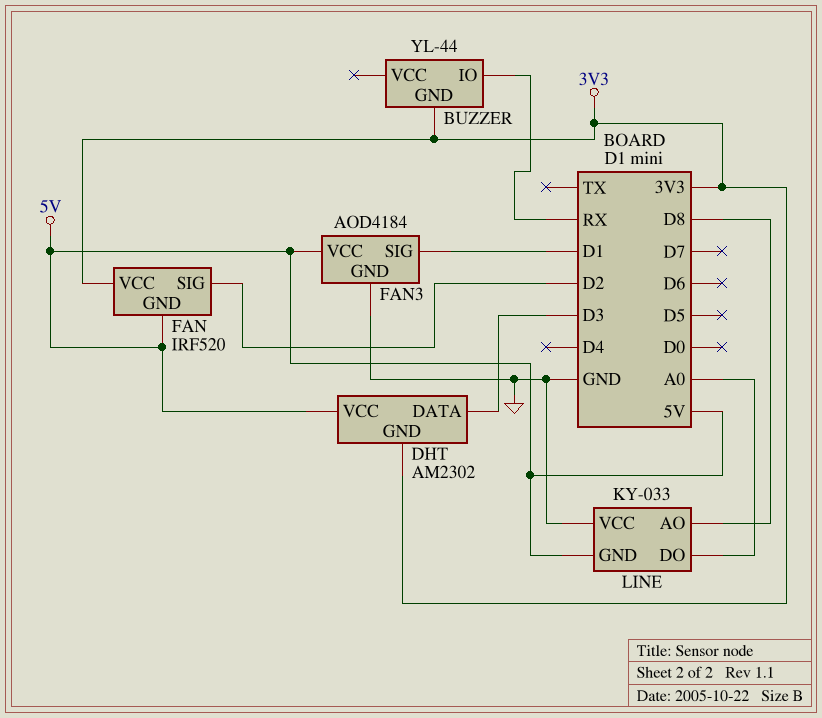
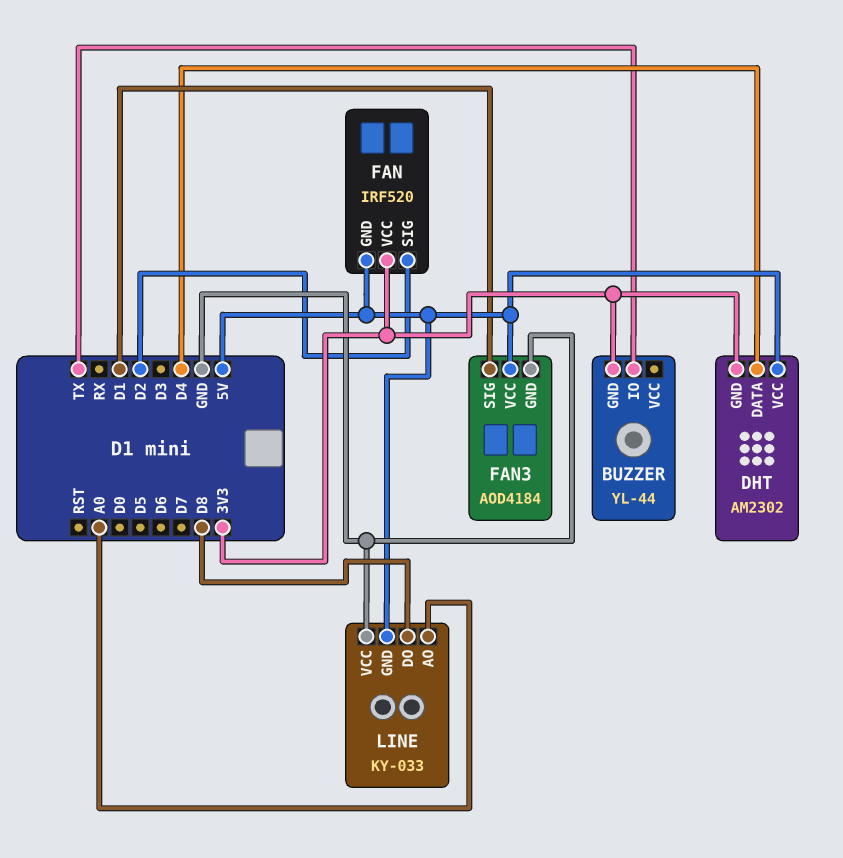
BUZZER pin IO: RX -> TX
DHT pin DATA: D3 -> D4
LINE pin AO: D8 -> A0
LINE pin DO: A0 -> D8

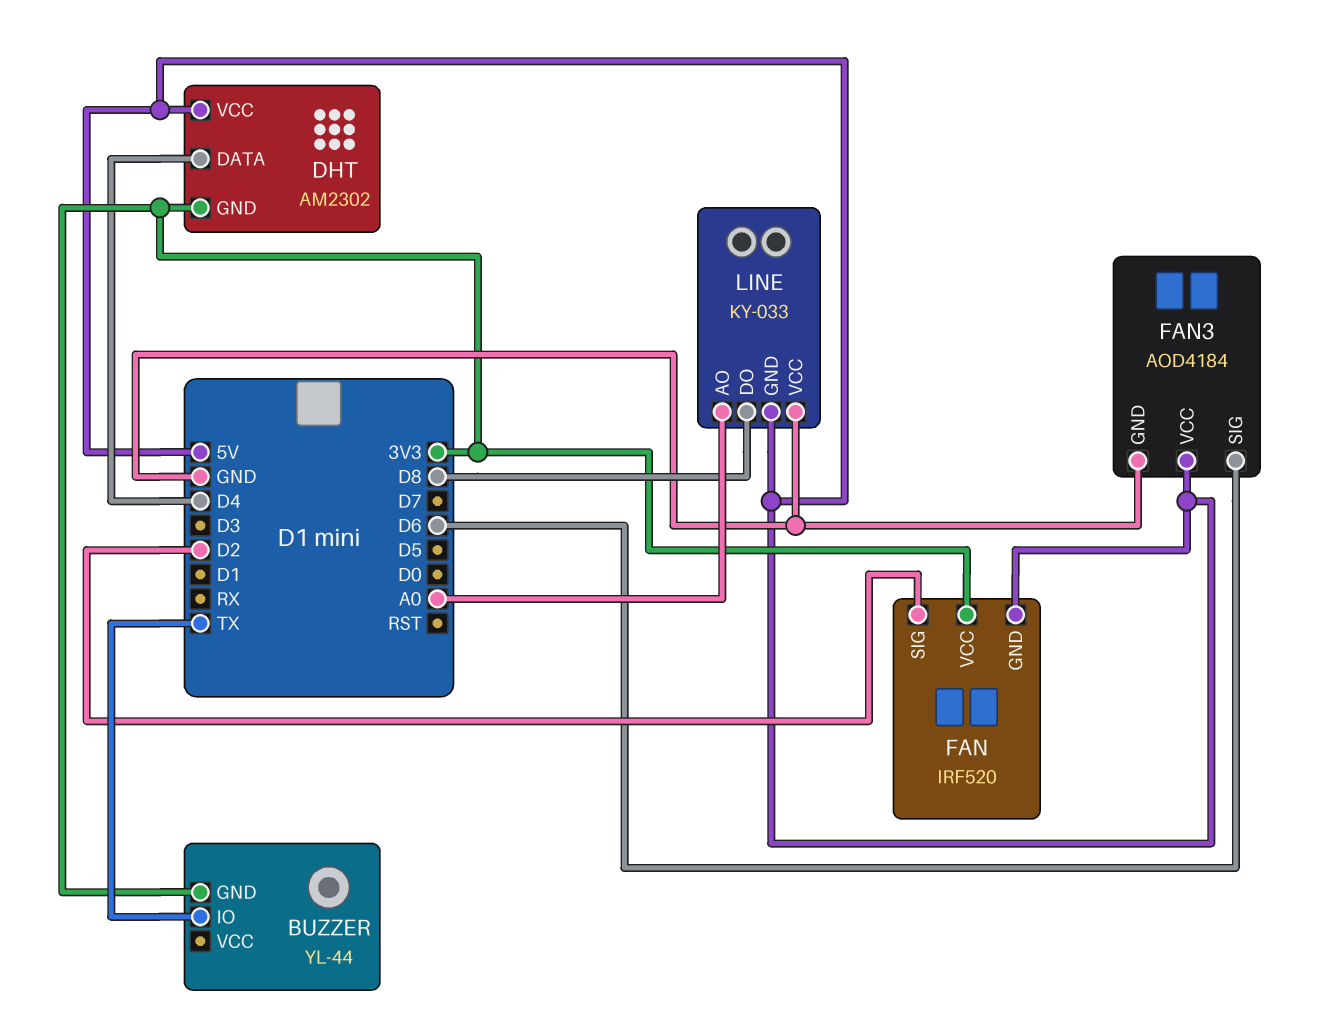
FAN3 pin SIG: D1 -> D6

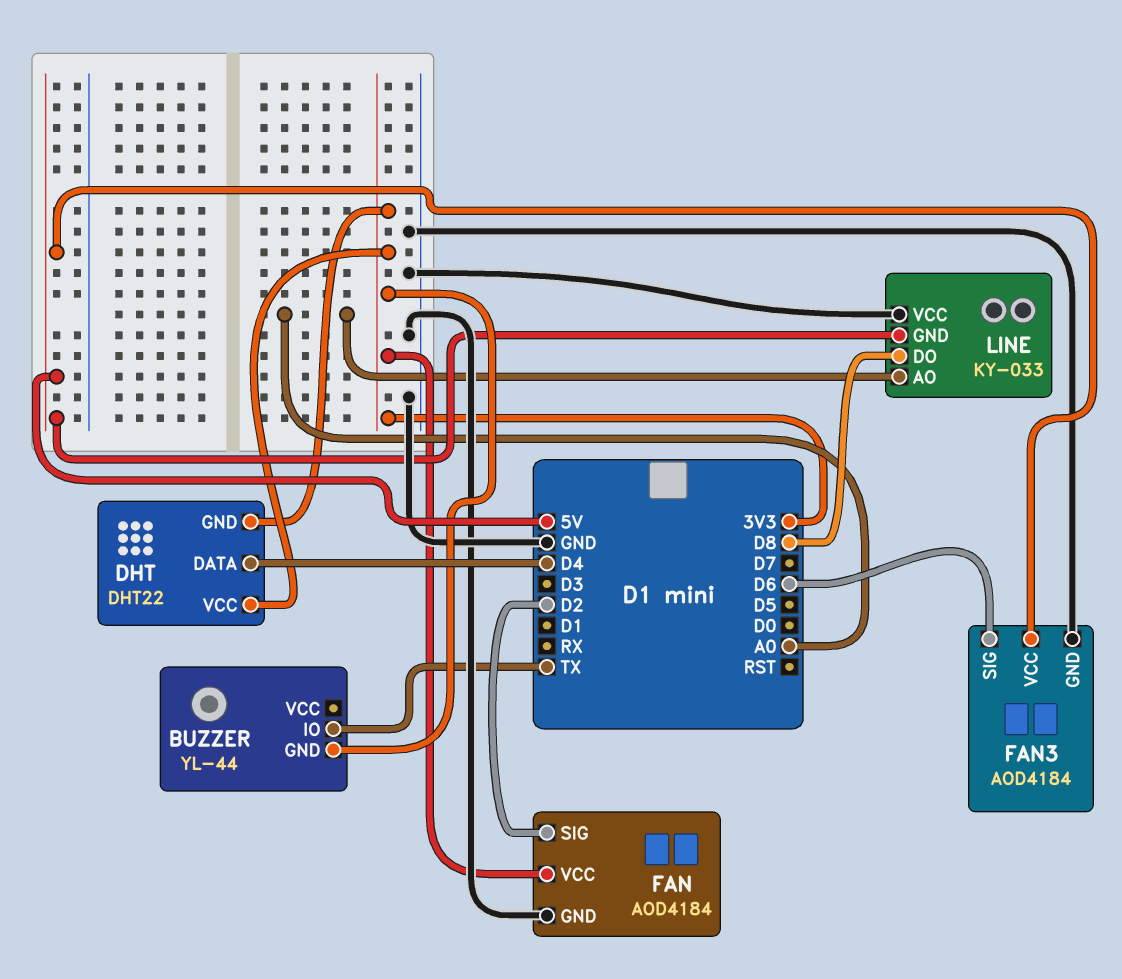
DHT: AM2302 -> DHT22
DHT pin VCC: 5V -> 3V3
FAN: IRF520 -> AOD4184
FAN pin GND: 5V -> GND

